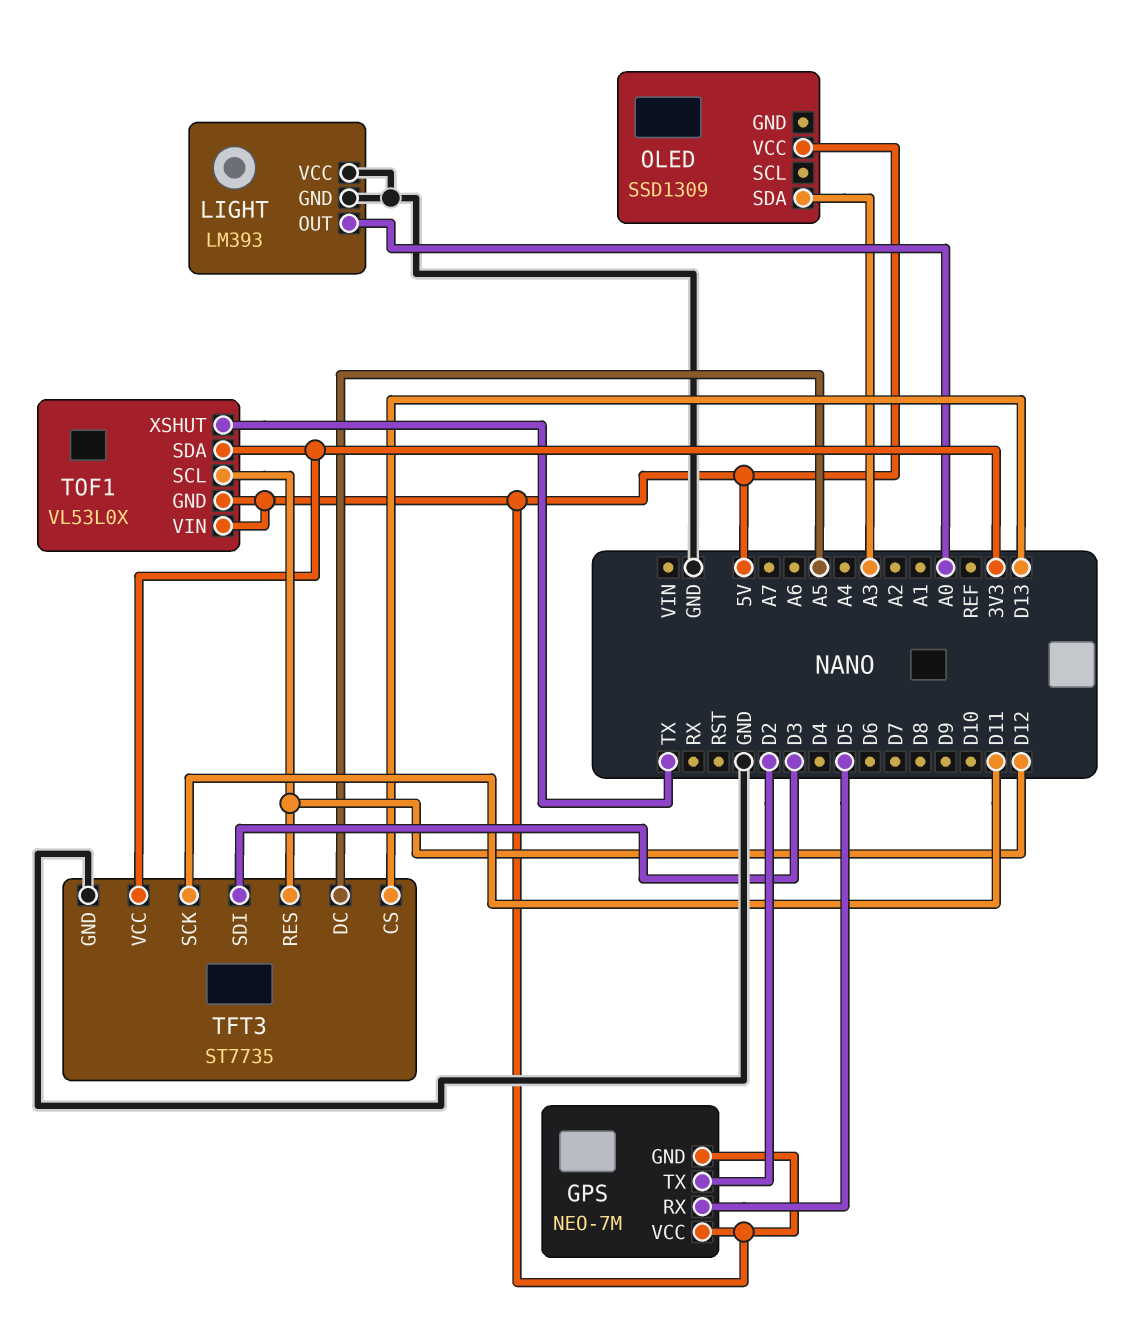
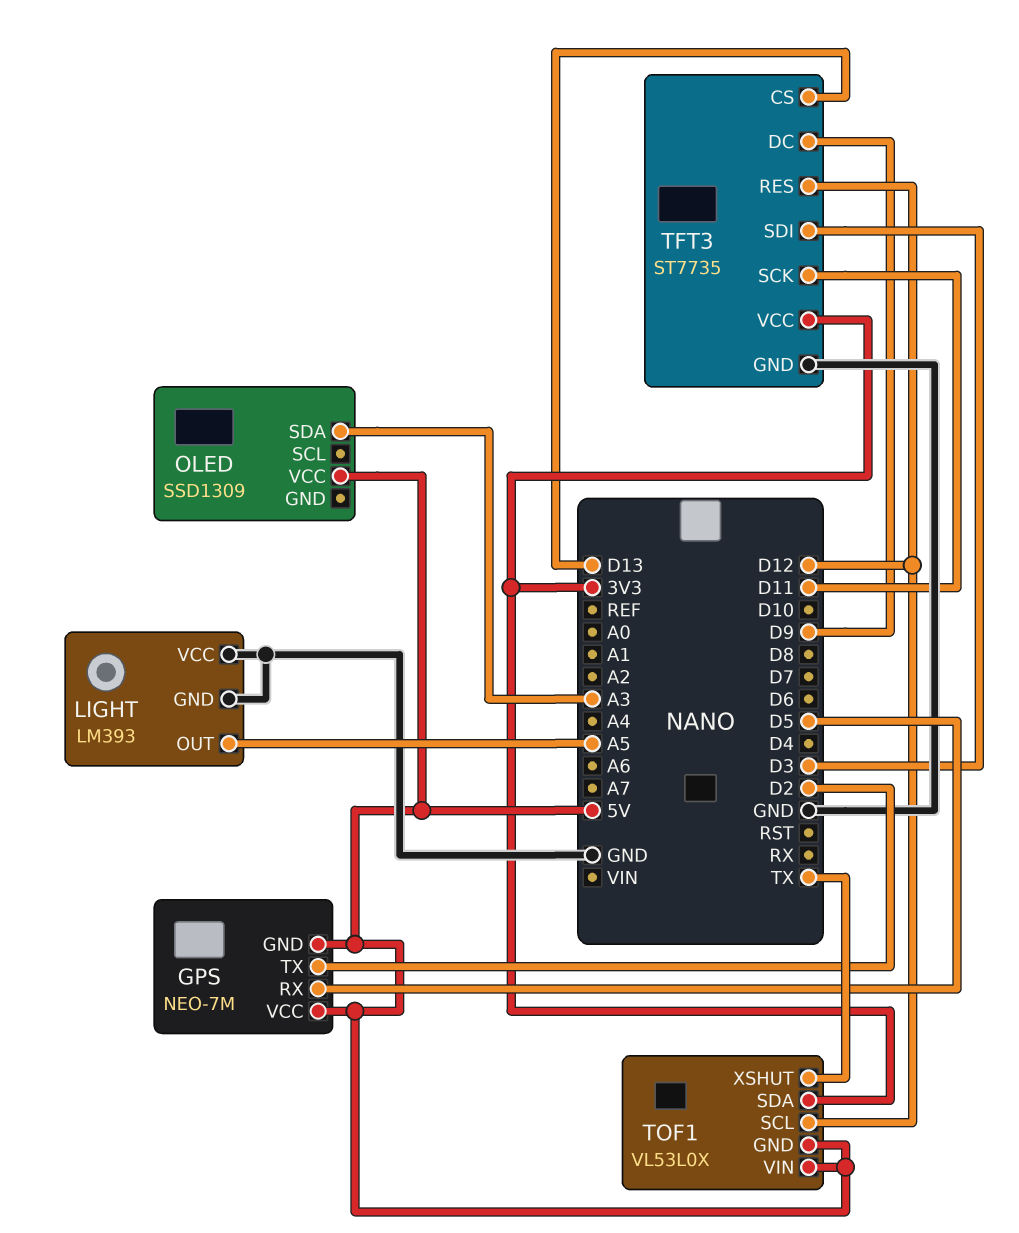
LIGHT pin OUT: A0 -> A5
TFT3 pin DC: A5 -> D9

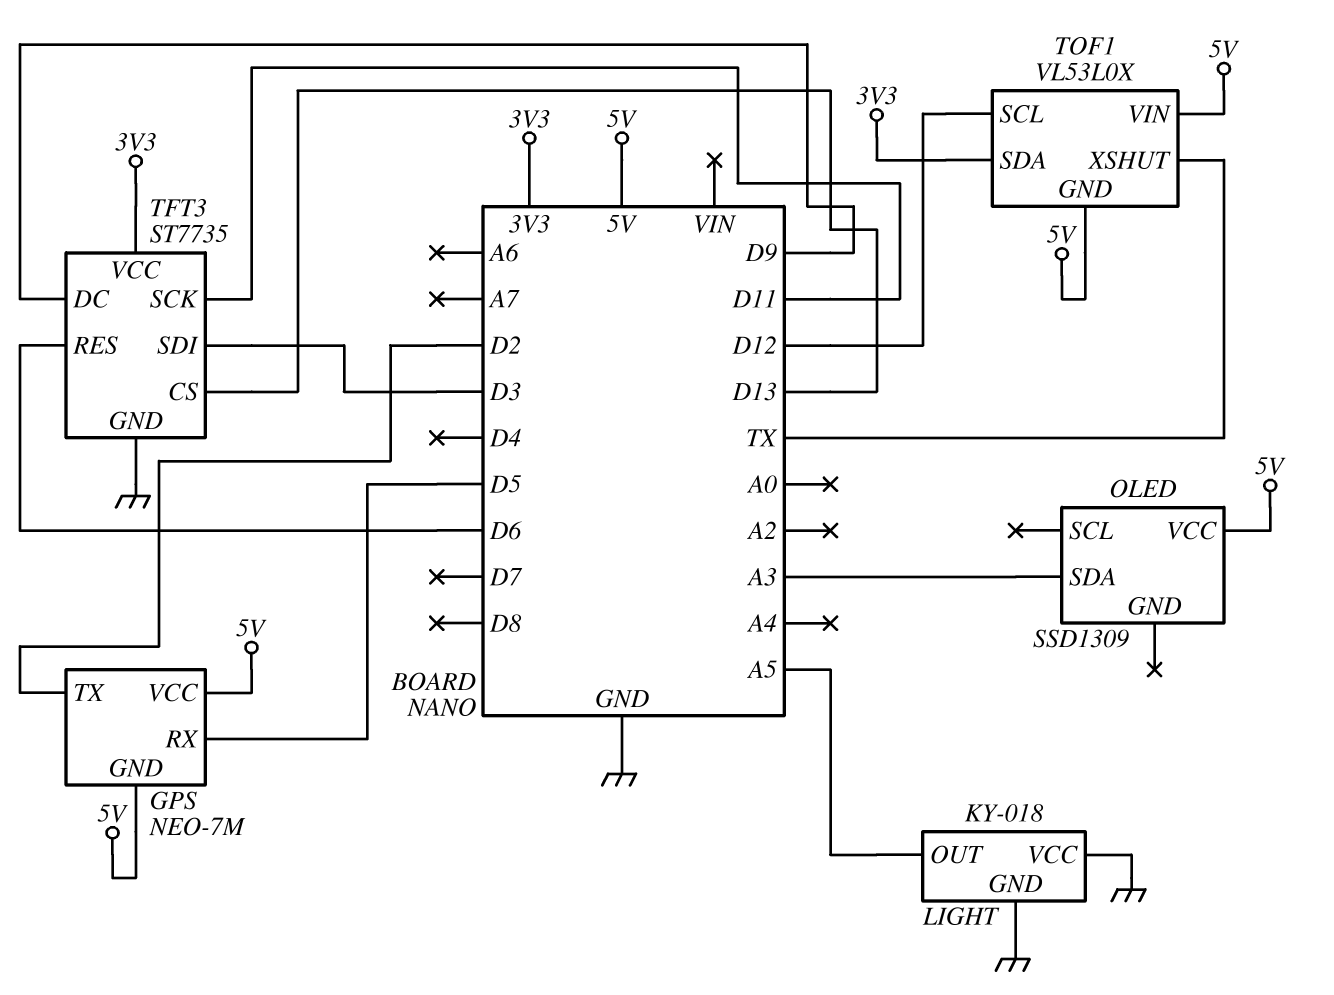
LIGHT: LM393 -> KY-018
TFT3 pin RES: D12 -> D6

